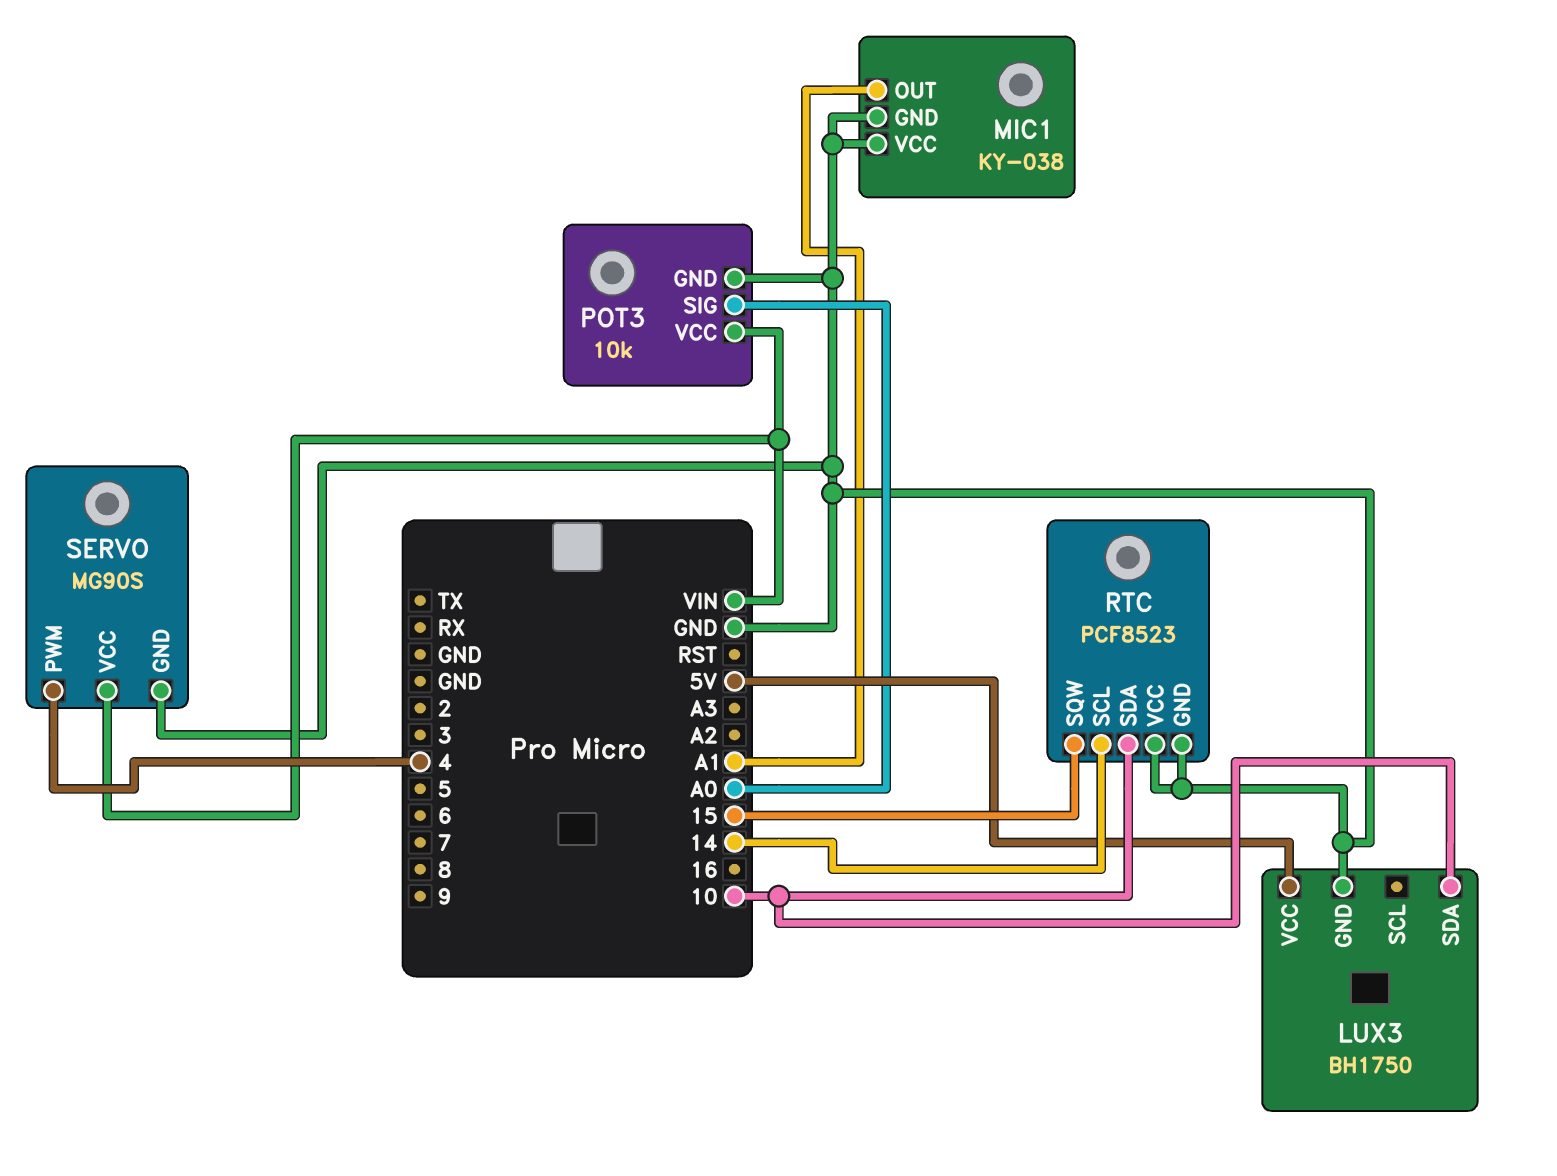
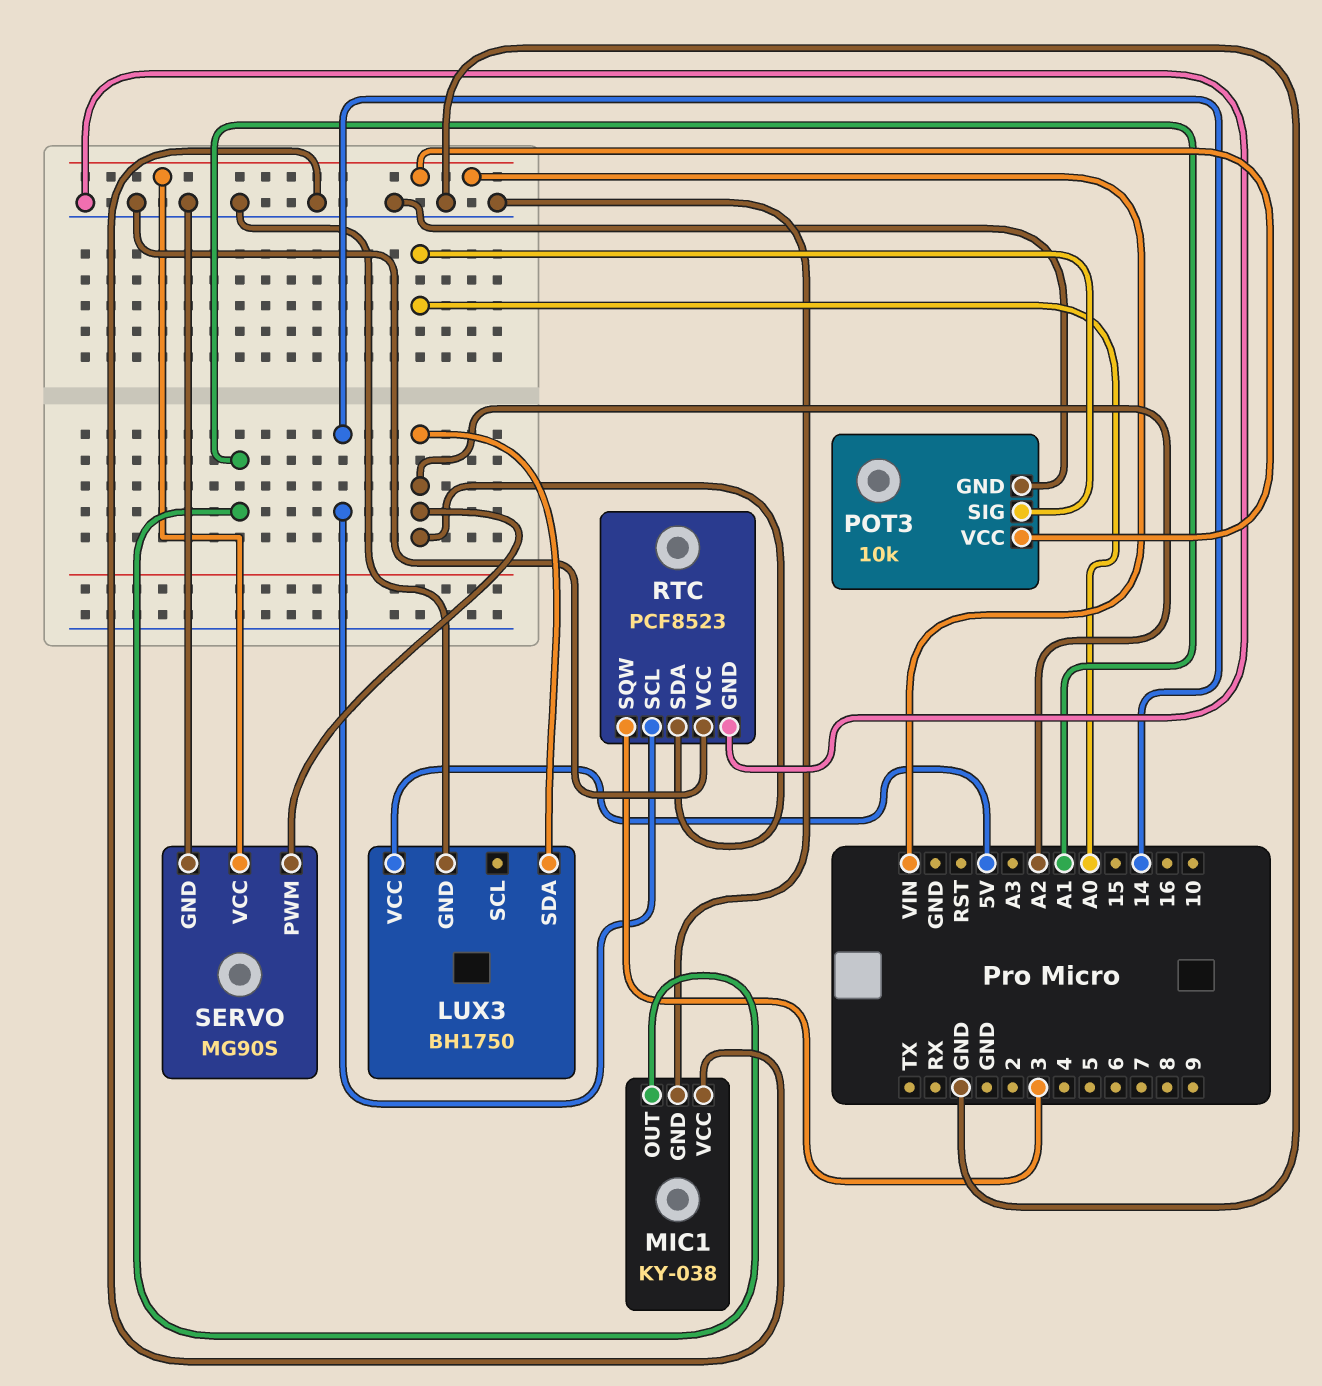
LUX3 pin SDA: 10 -> A2
RTC pin SDA: 10 -> A2
RTC pin SQW: 15 -> 3
SERVO pin PWM: 4 -> A2

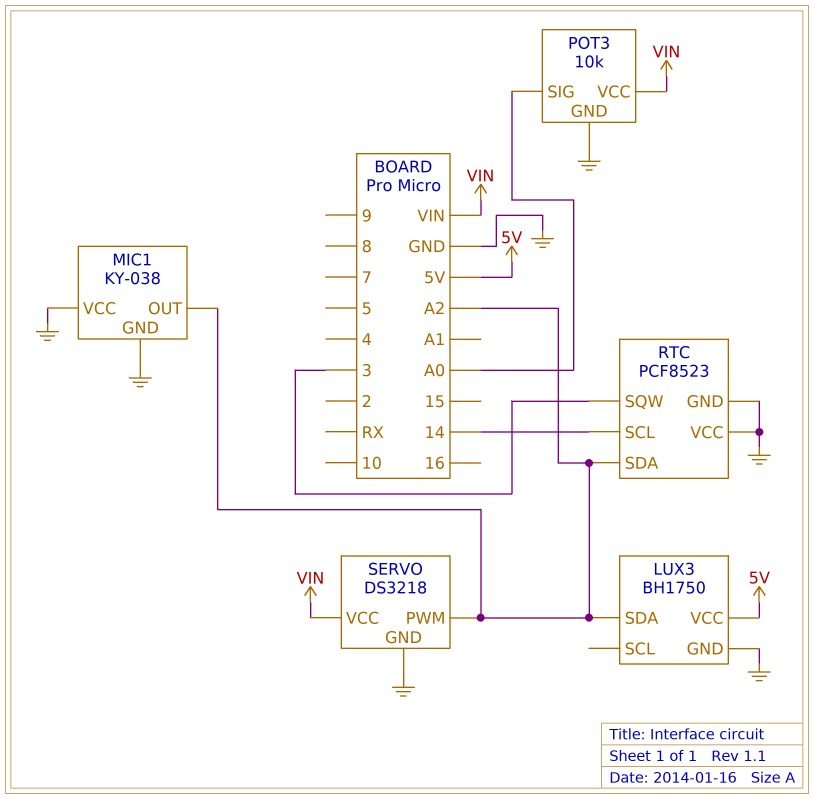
MIC1 pin OUT: A1 -> A2
SERVO: MG90S -> DS3218

